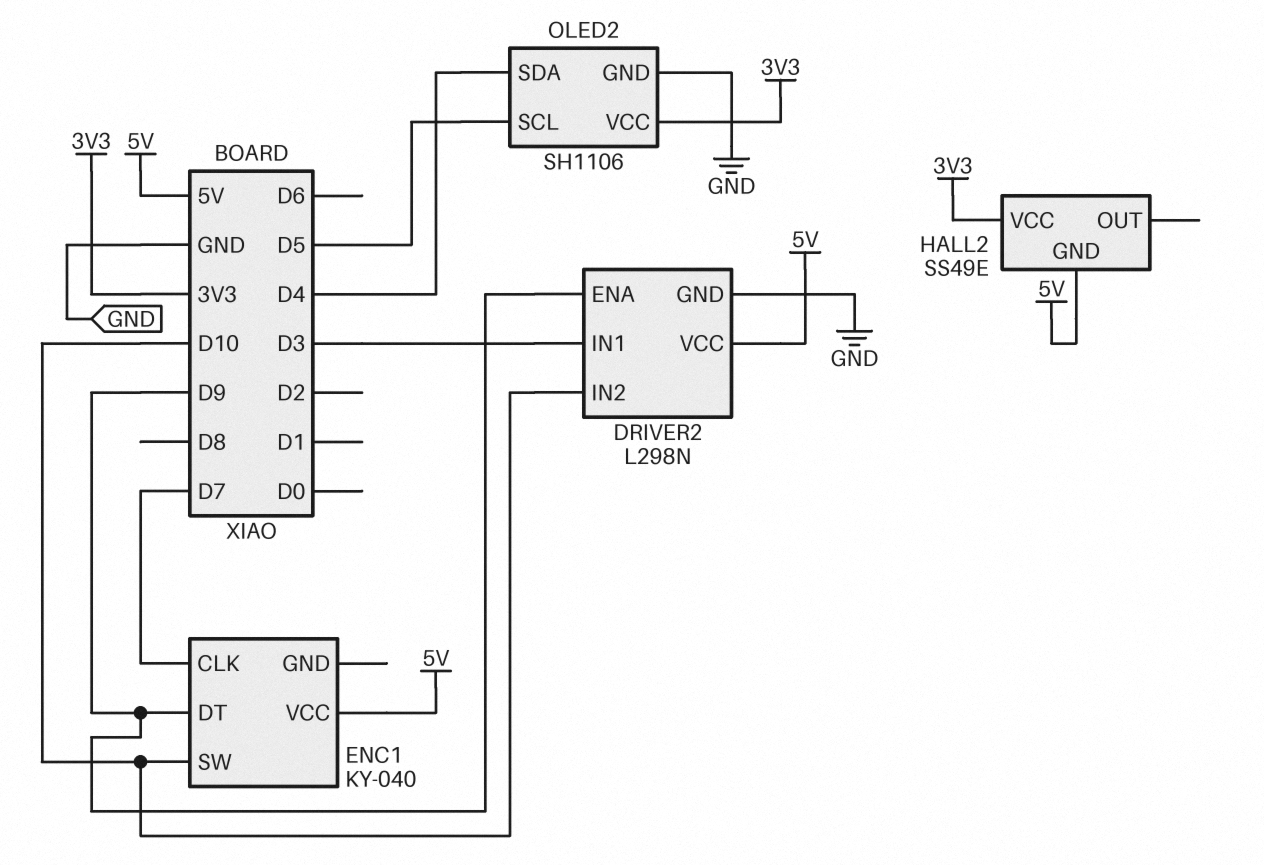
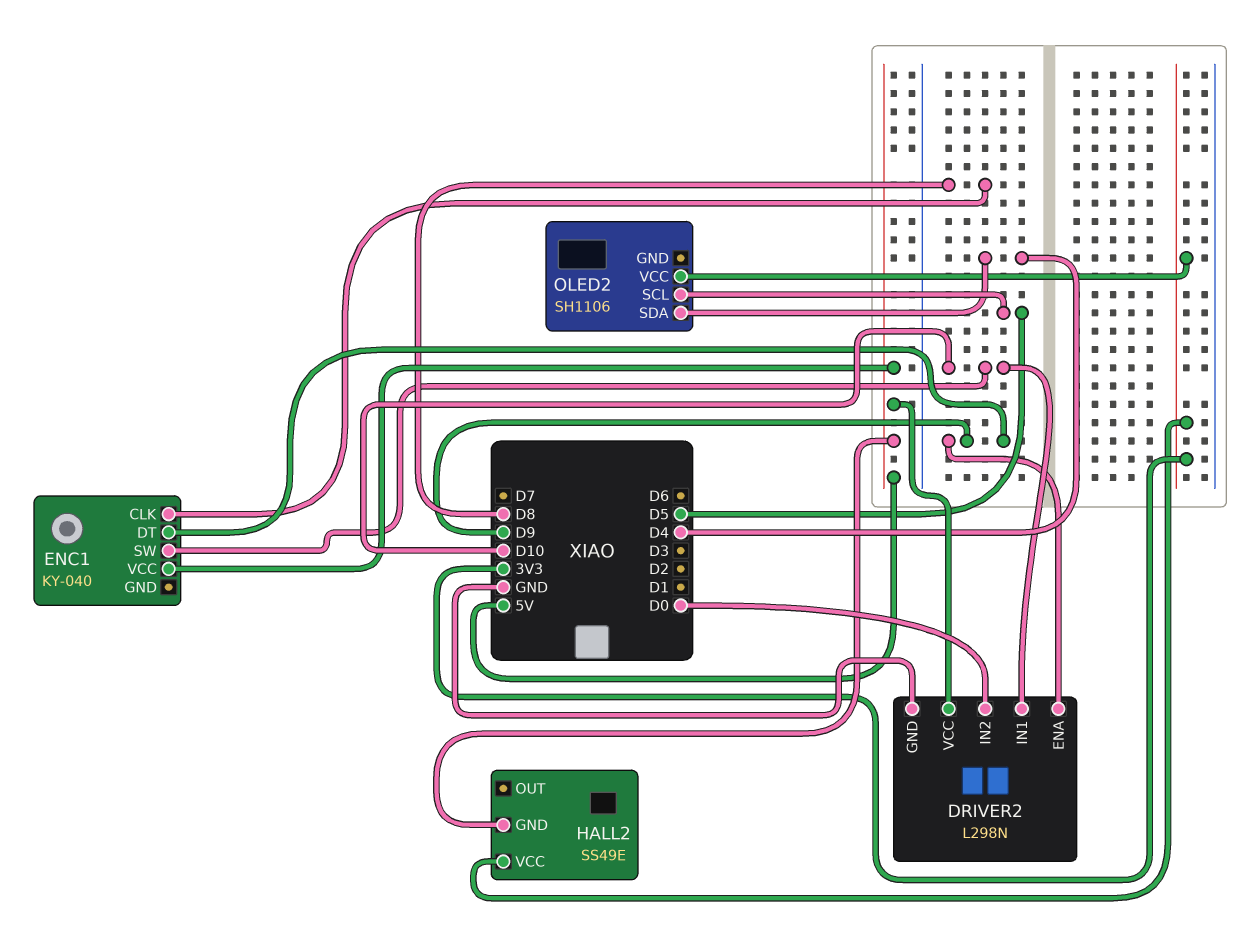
DRIVER2 pin IN1: D3 -> D10
DRIVER2 pin IN2: D10 -> D0
ENC1 pin CLK: D7 -> D8
OLED2 pin GND: GND -> none

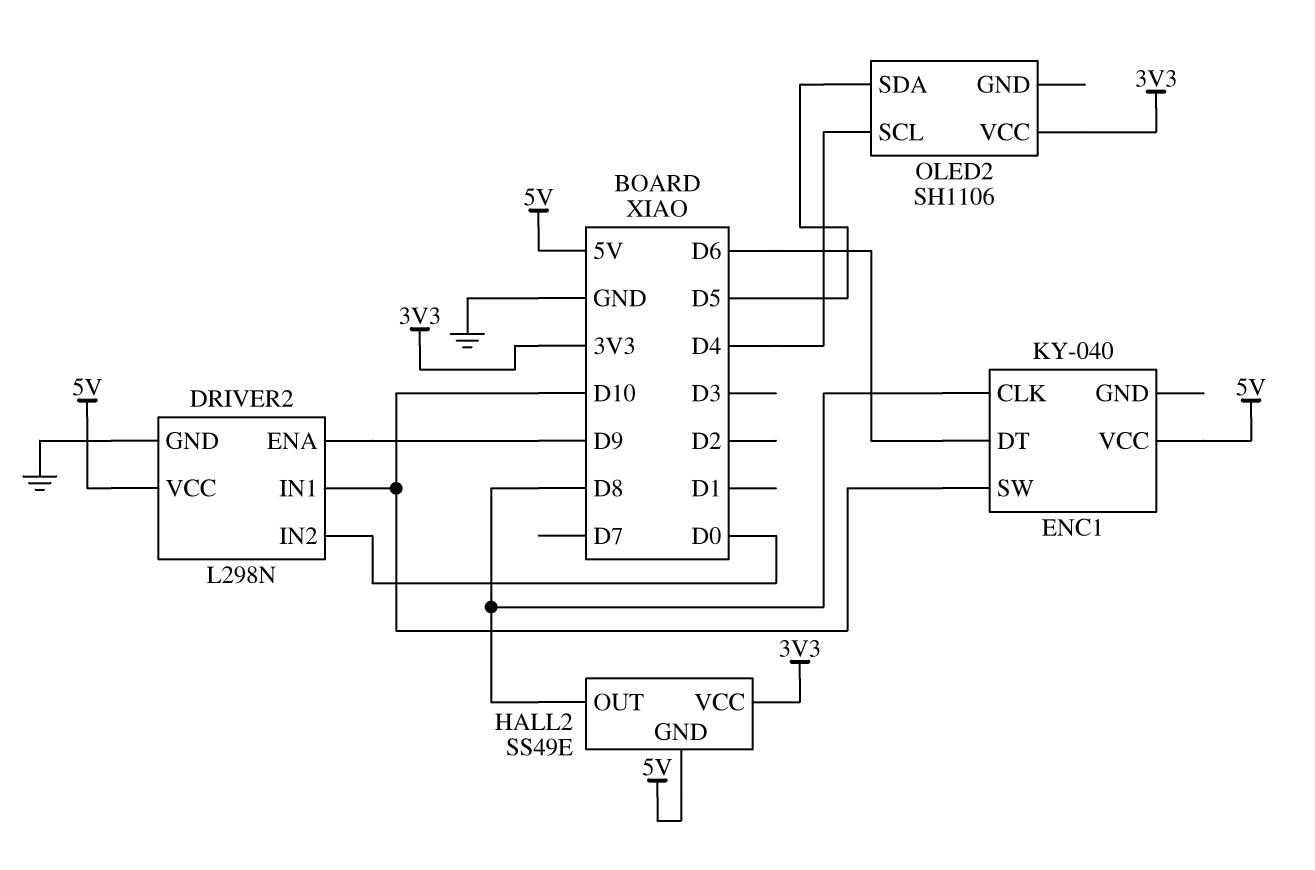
ENC1 pin DT: D9 -> D6
HALL2 pin OUT: none -> D8
OLED2 pin SCL: D5 -> D4
OLED2 pin SDA: D4 -> D5

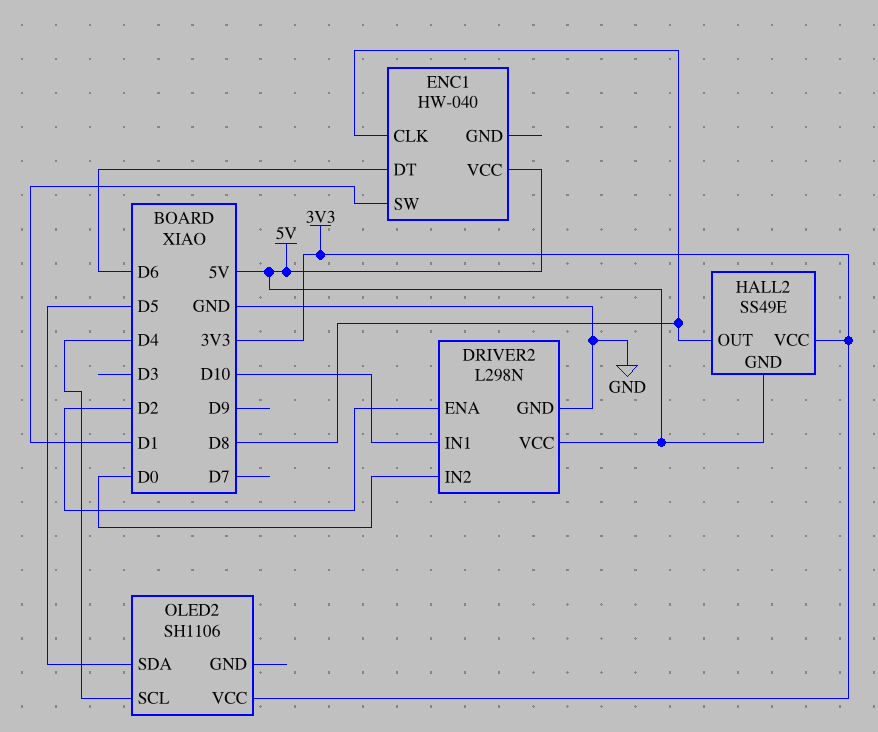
DRIVER2 pin ENA: D9 -> D2
ENC1: KY-040 -> HW-040
ENC1 pin SW: D10 -> D1

